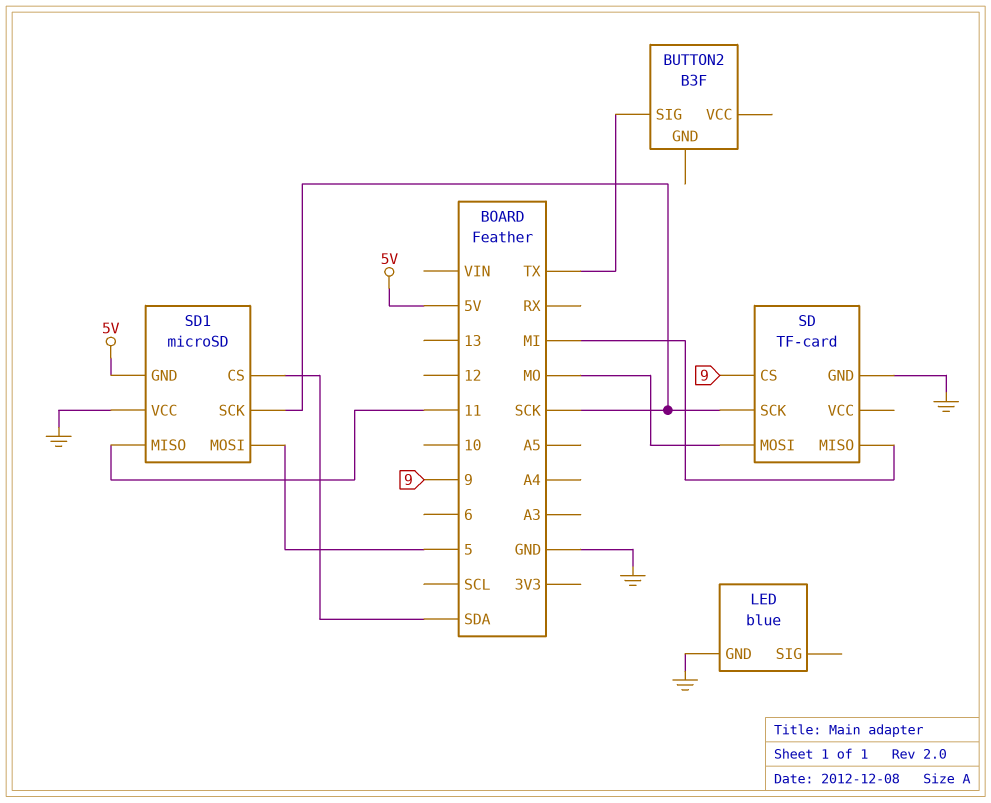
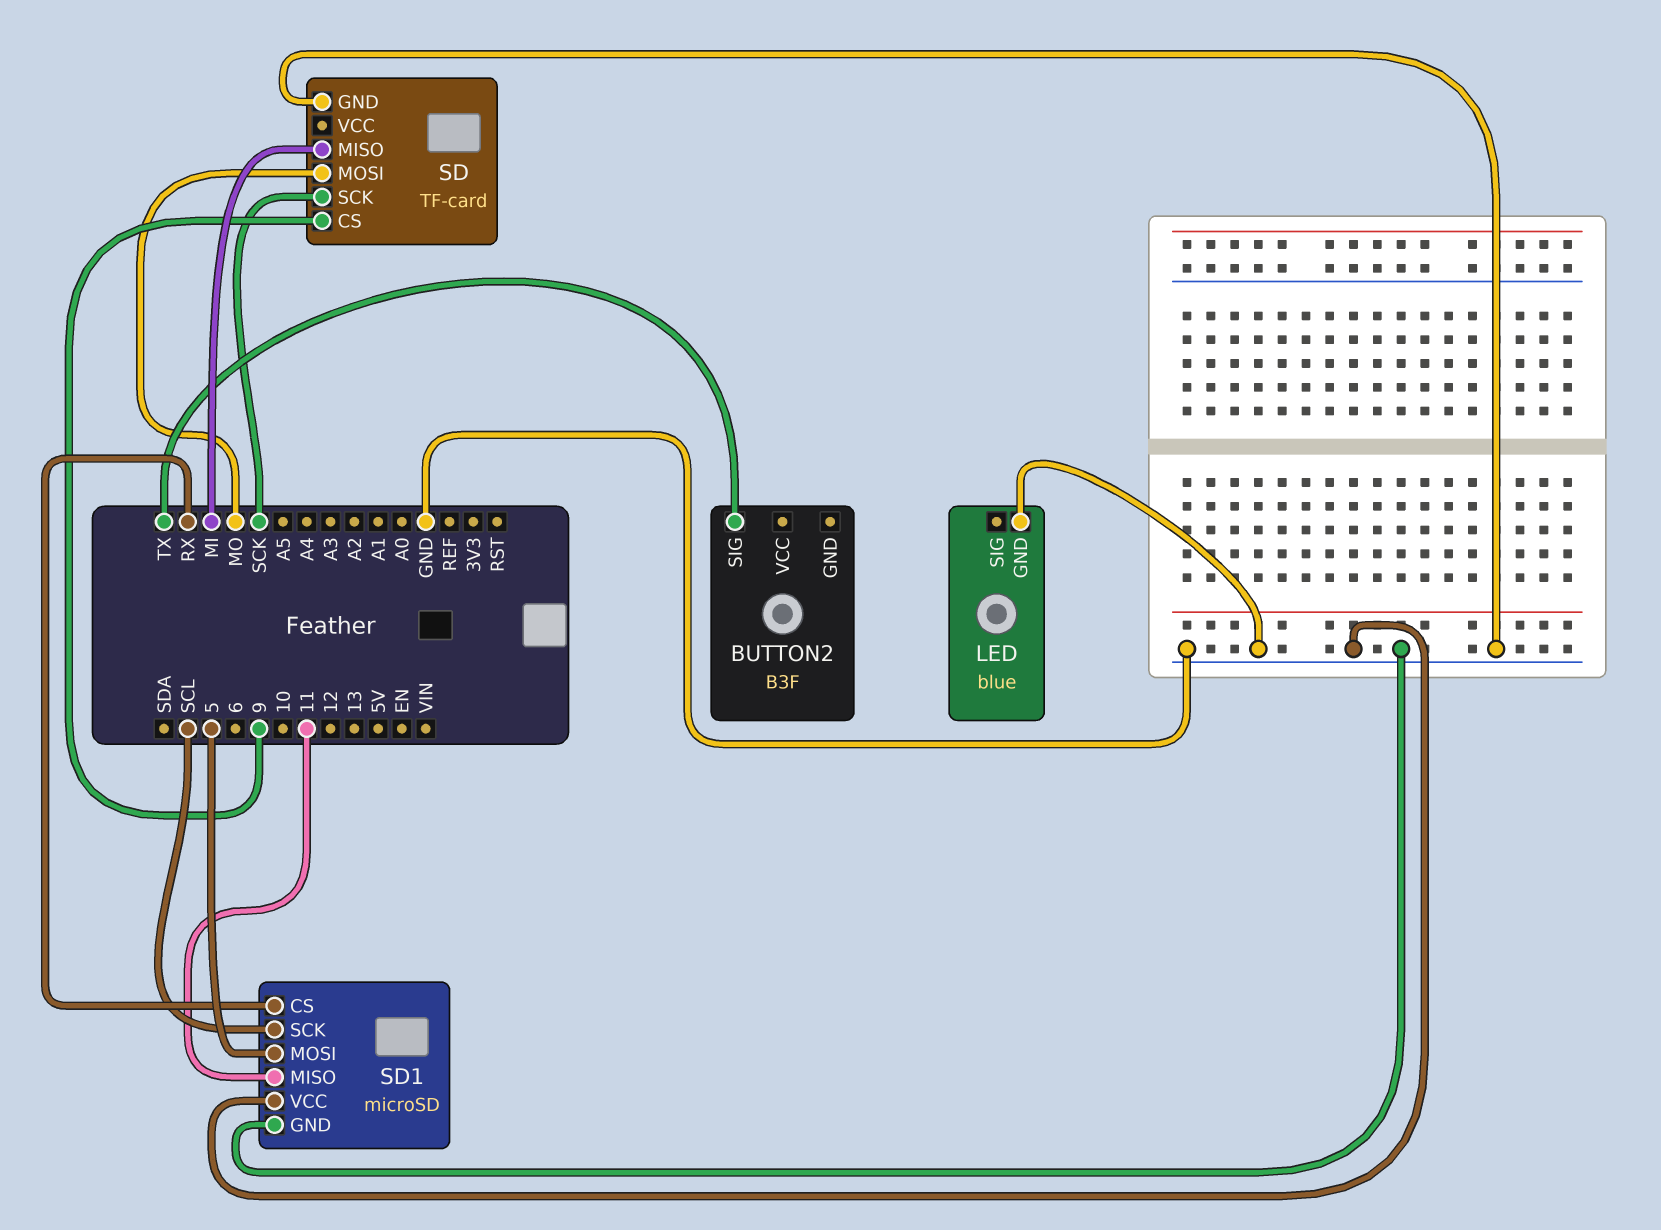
SD1 pin CS: SDA -> RX
SD1 pin GND: 5V -> GND
SD1 pin SCK: SCK -> SCL

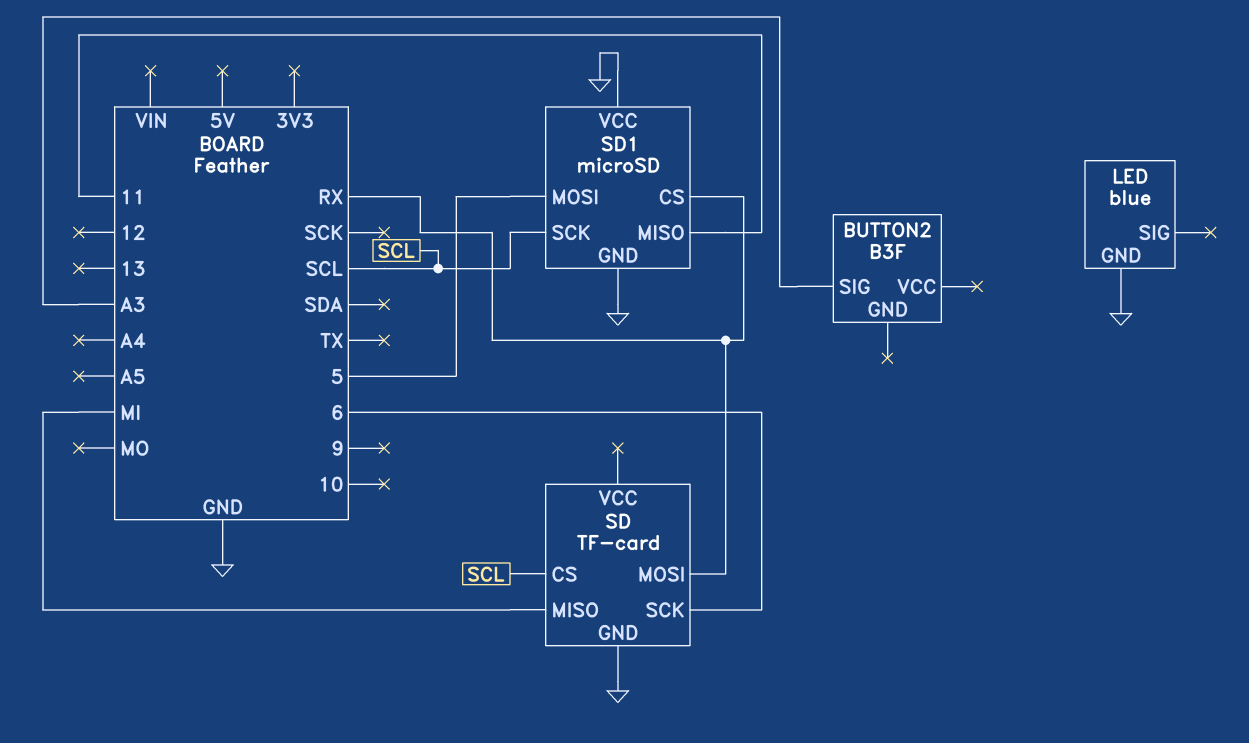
BUTTON2 pin SIG: TX -> A3
SD pin CS: 9 -> SCL
SD pin MOSI: MO -> RX
SD pin SCK: SCK -> 6

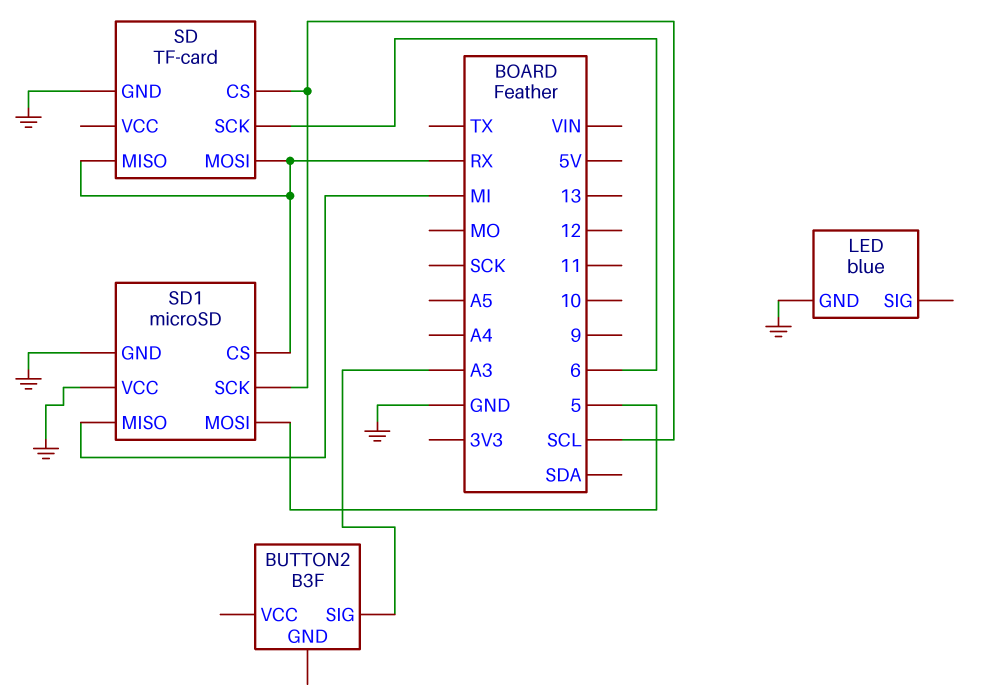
SD pin MISO: MI -> RX
SD1 pin MISO: 11 -> MI

